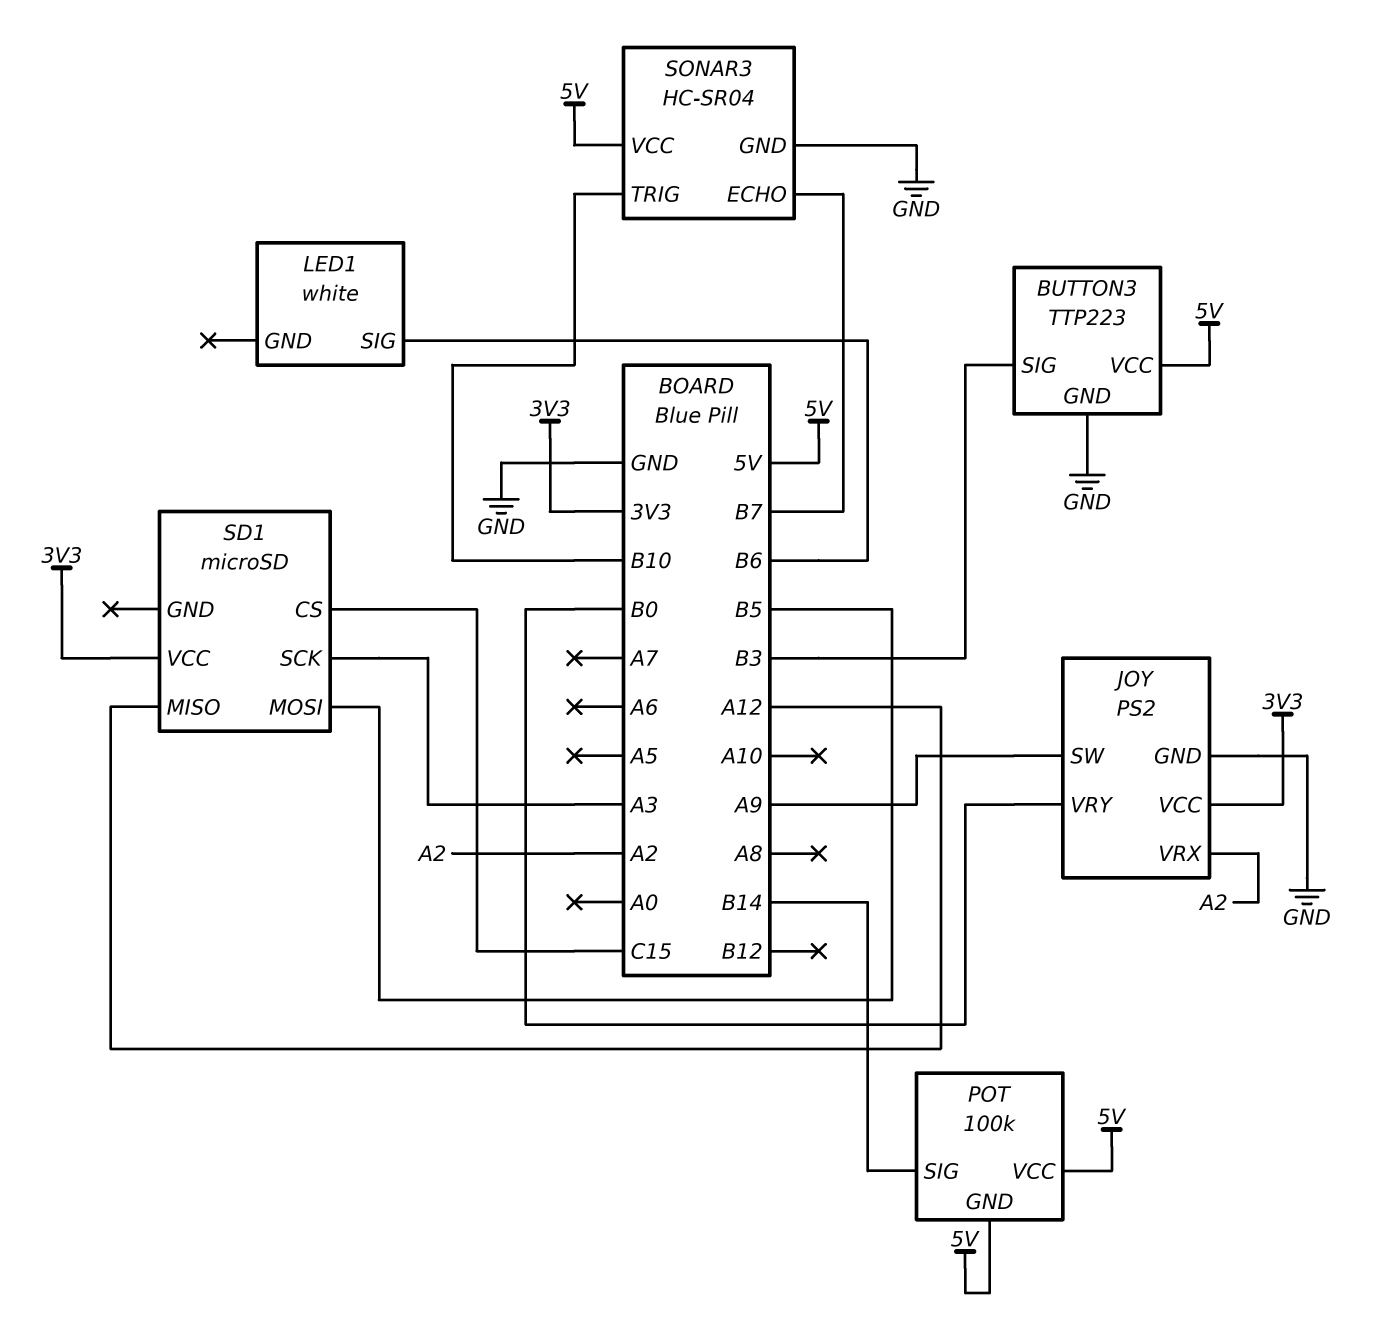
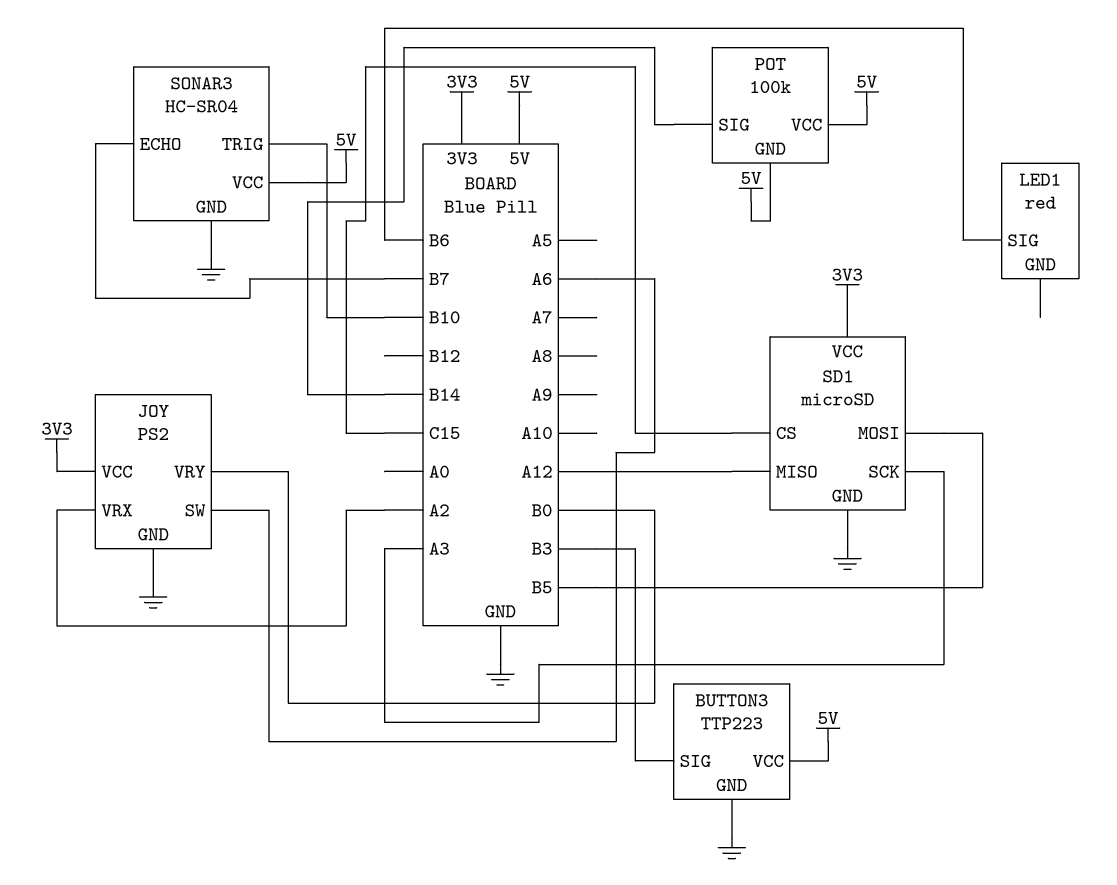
JOY pin SW: A9 -> A6
LED1: white -> red
SD1 pin GND: none -> GND

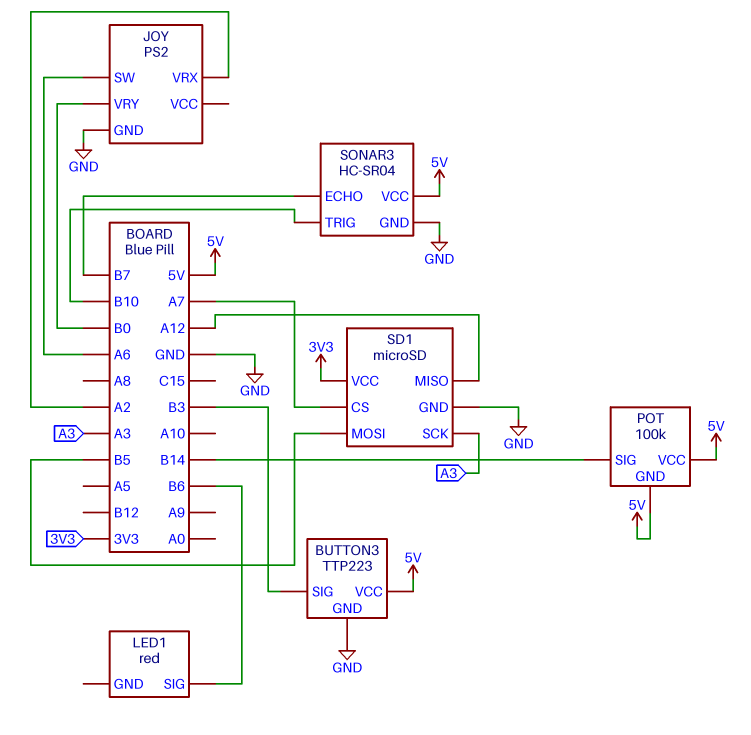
JOY pin VCC: 3V3 -> none
SD1 pin CS: C15 -> A7

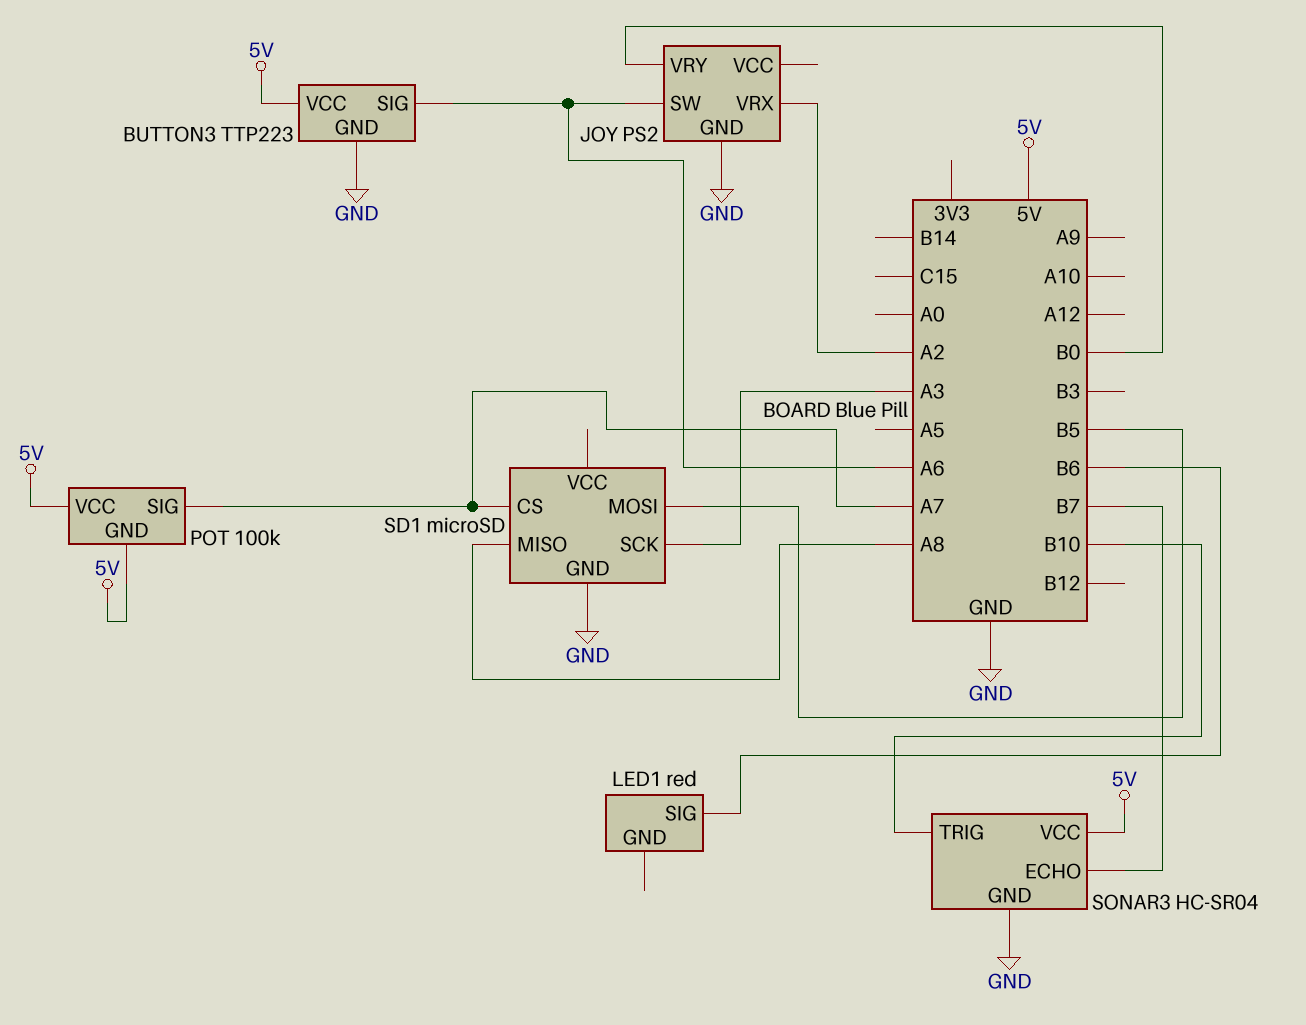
BUTTON3 pin SIG: B3 -> A6
POT pin SIG: B14 -> A7
SD1 pin MISO: A12 -> A8
SD1 pin VCC: 3V3 -> none

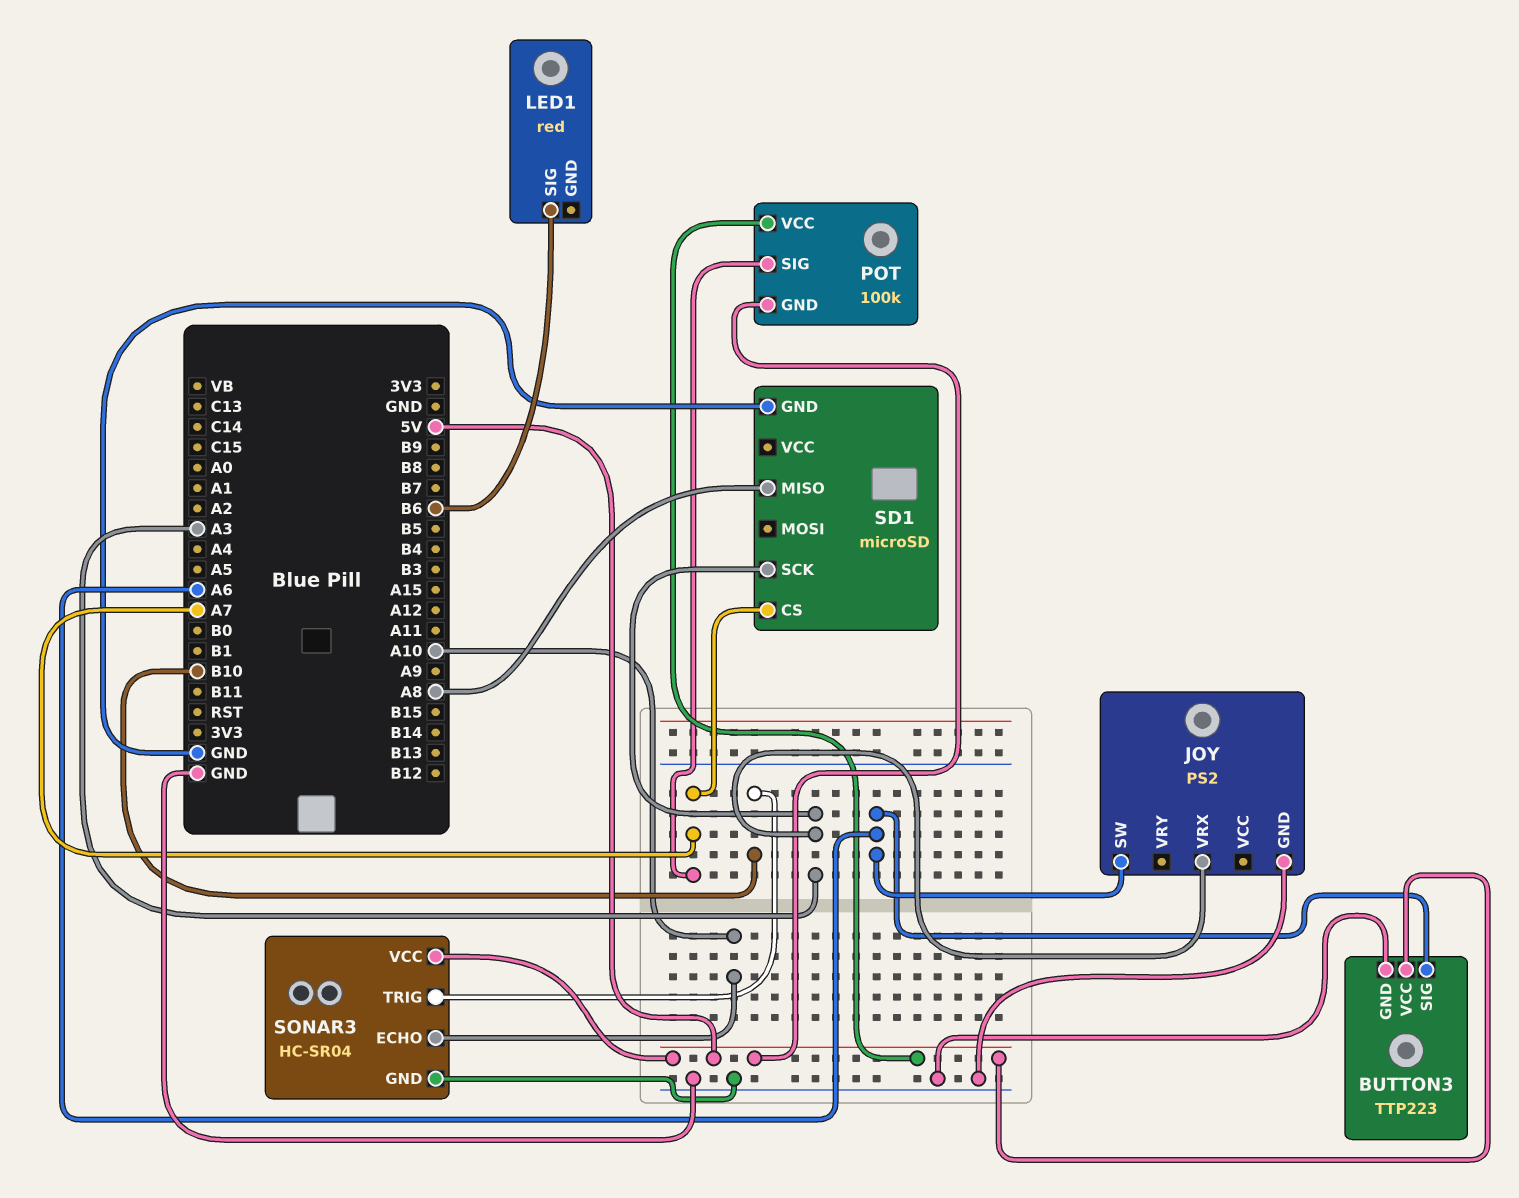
JOY pin VRX: A2 -> A3
JOY pin VRY: B0 -> none
SD1 pin MOSI: B5 -> none
SONAR3 pin ECHO: B7 -> A10

